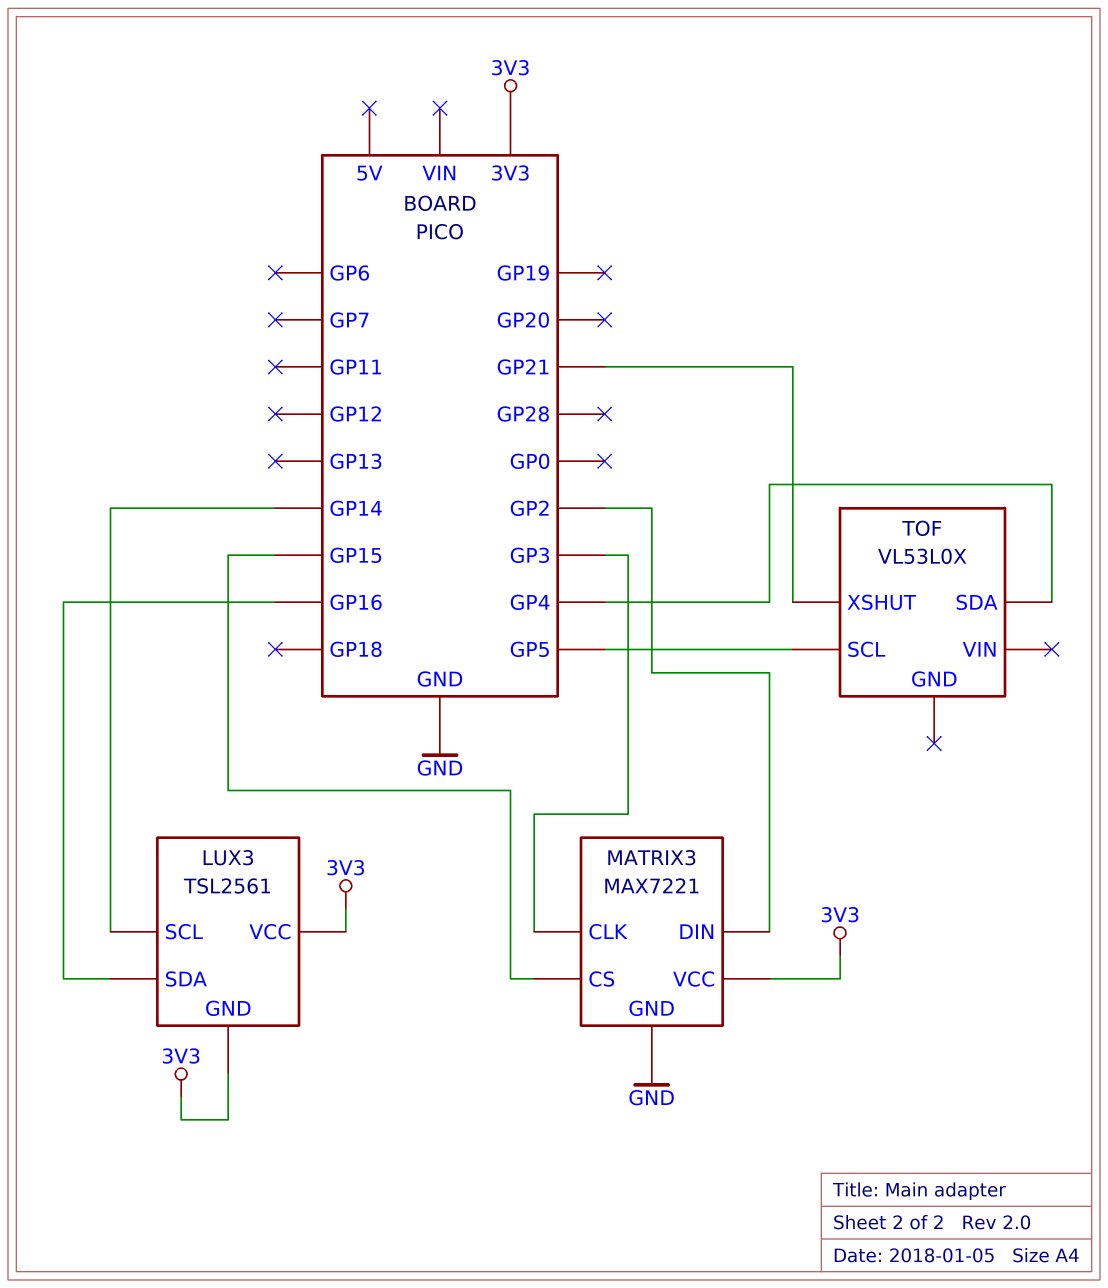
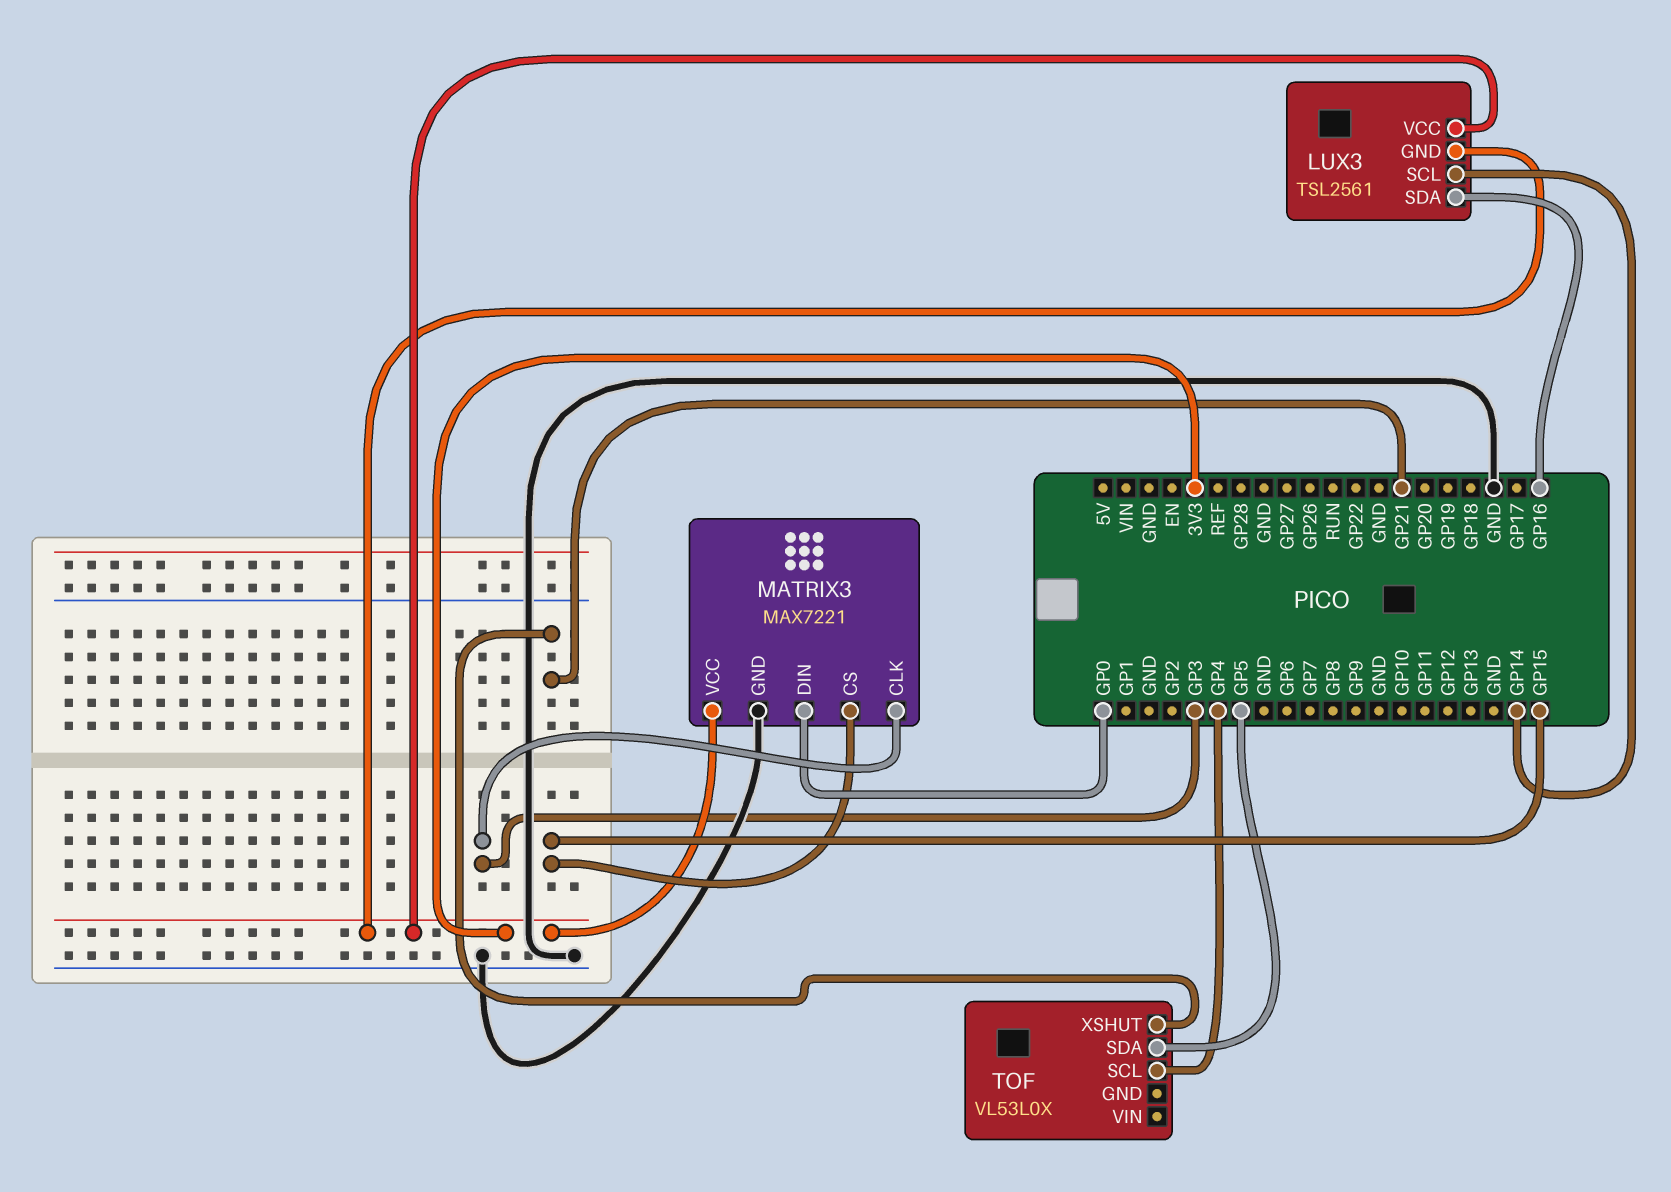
MATRIX3 pin DIN: GP2 -> GP0
TOF pin SCL: GP5 -> GP4
TOF pin SDA: GP4 -> GP5

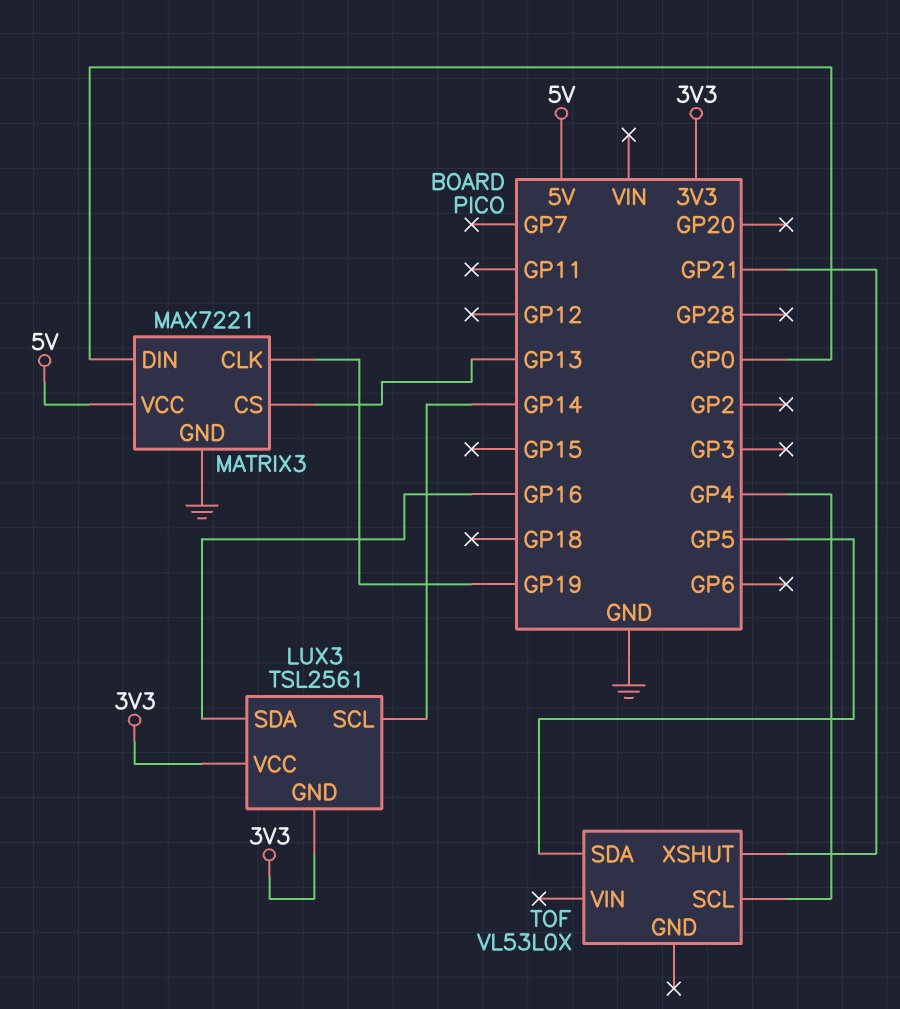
MATRIX3 pin CLK: GP3 -> GP19
MATRIX3 pin CS: GP15 -> GP13
MATRIX3 pin VCC: 3V3 -> 5V

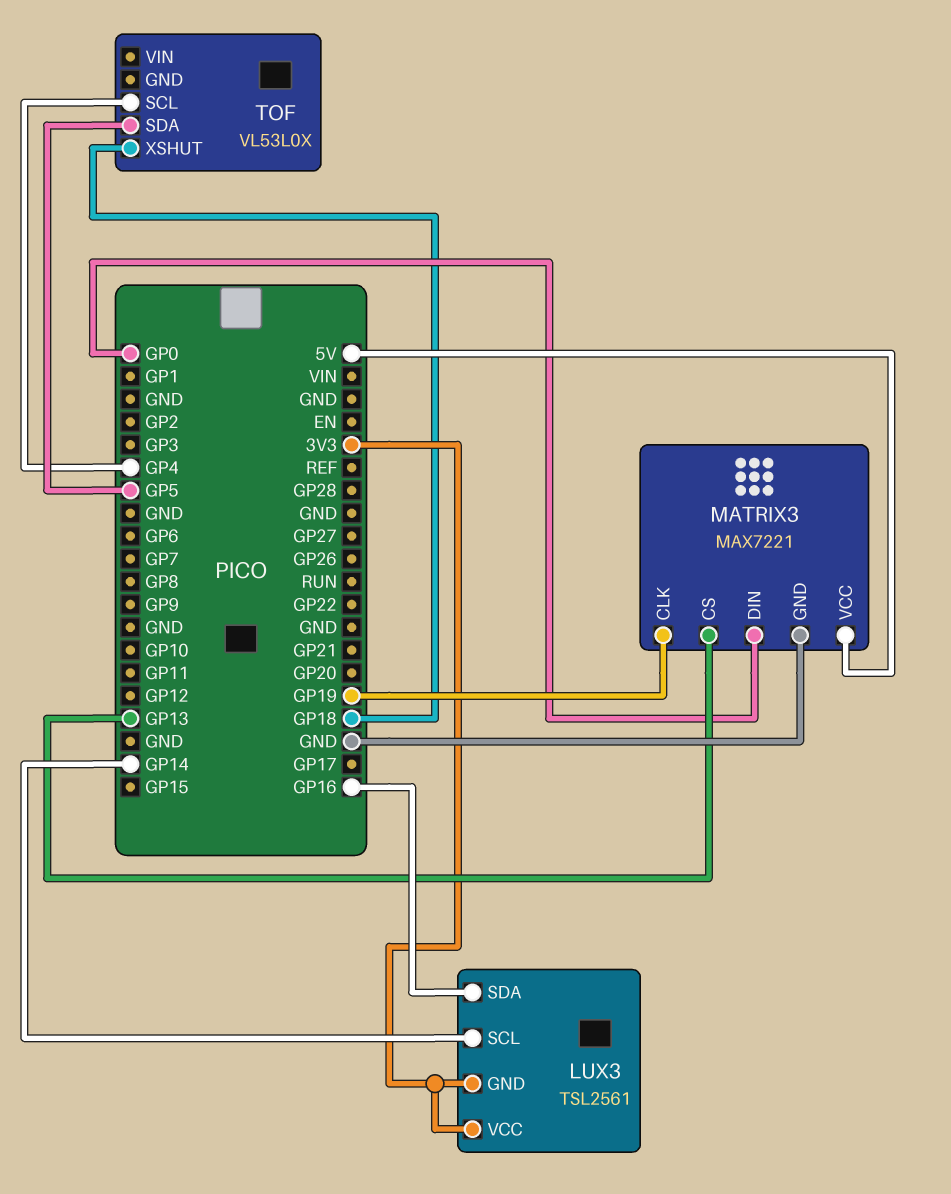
TOF pin XSHUT: GP21 -> GP18

